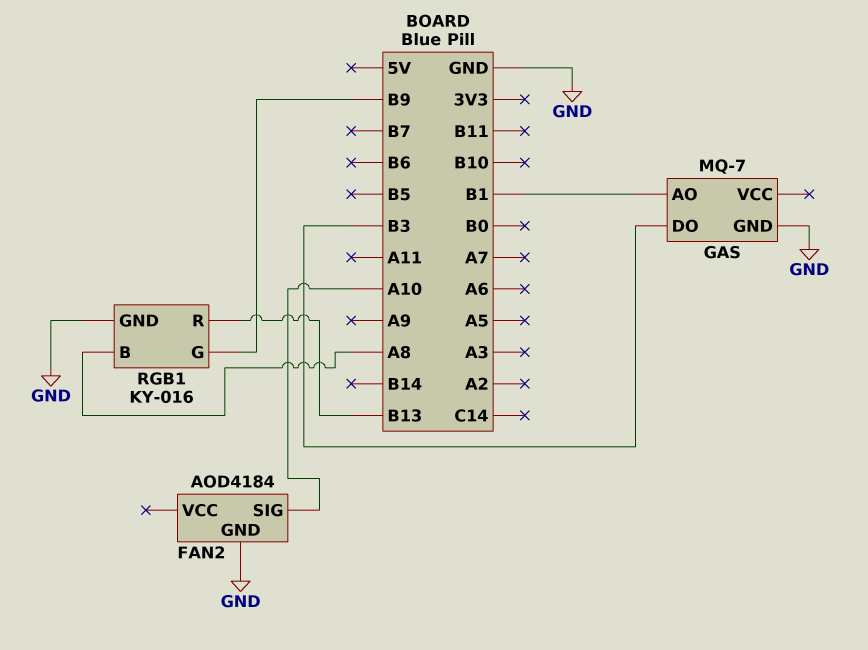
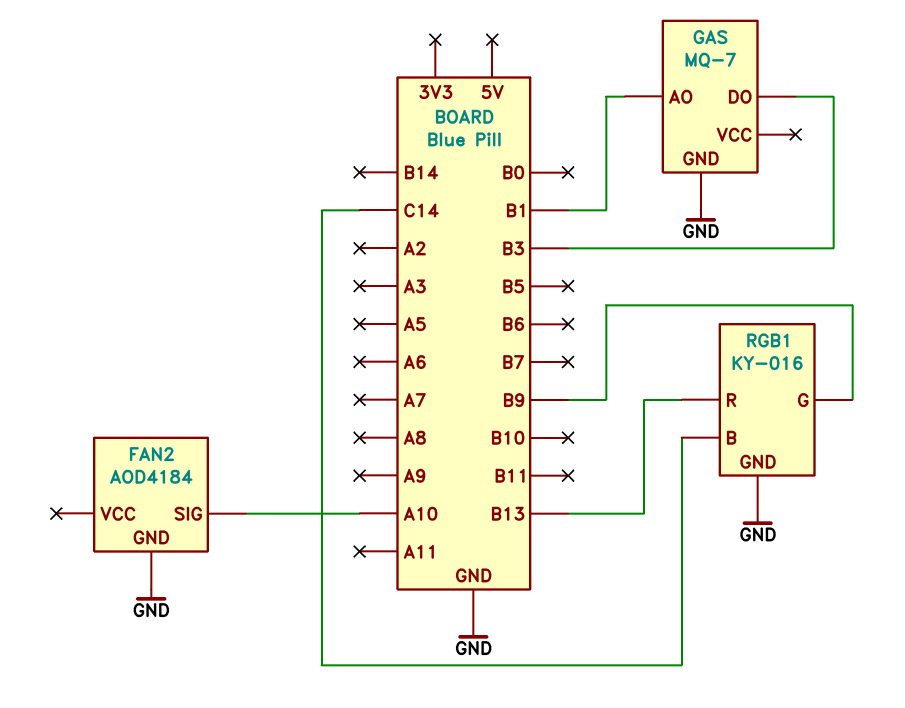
RGB1 pin B: A8 -> C14

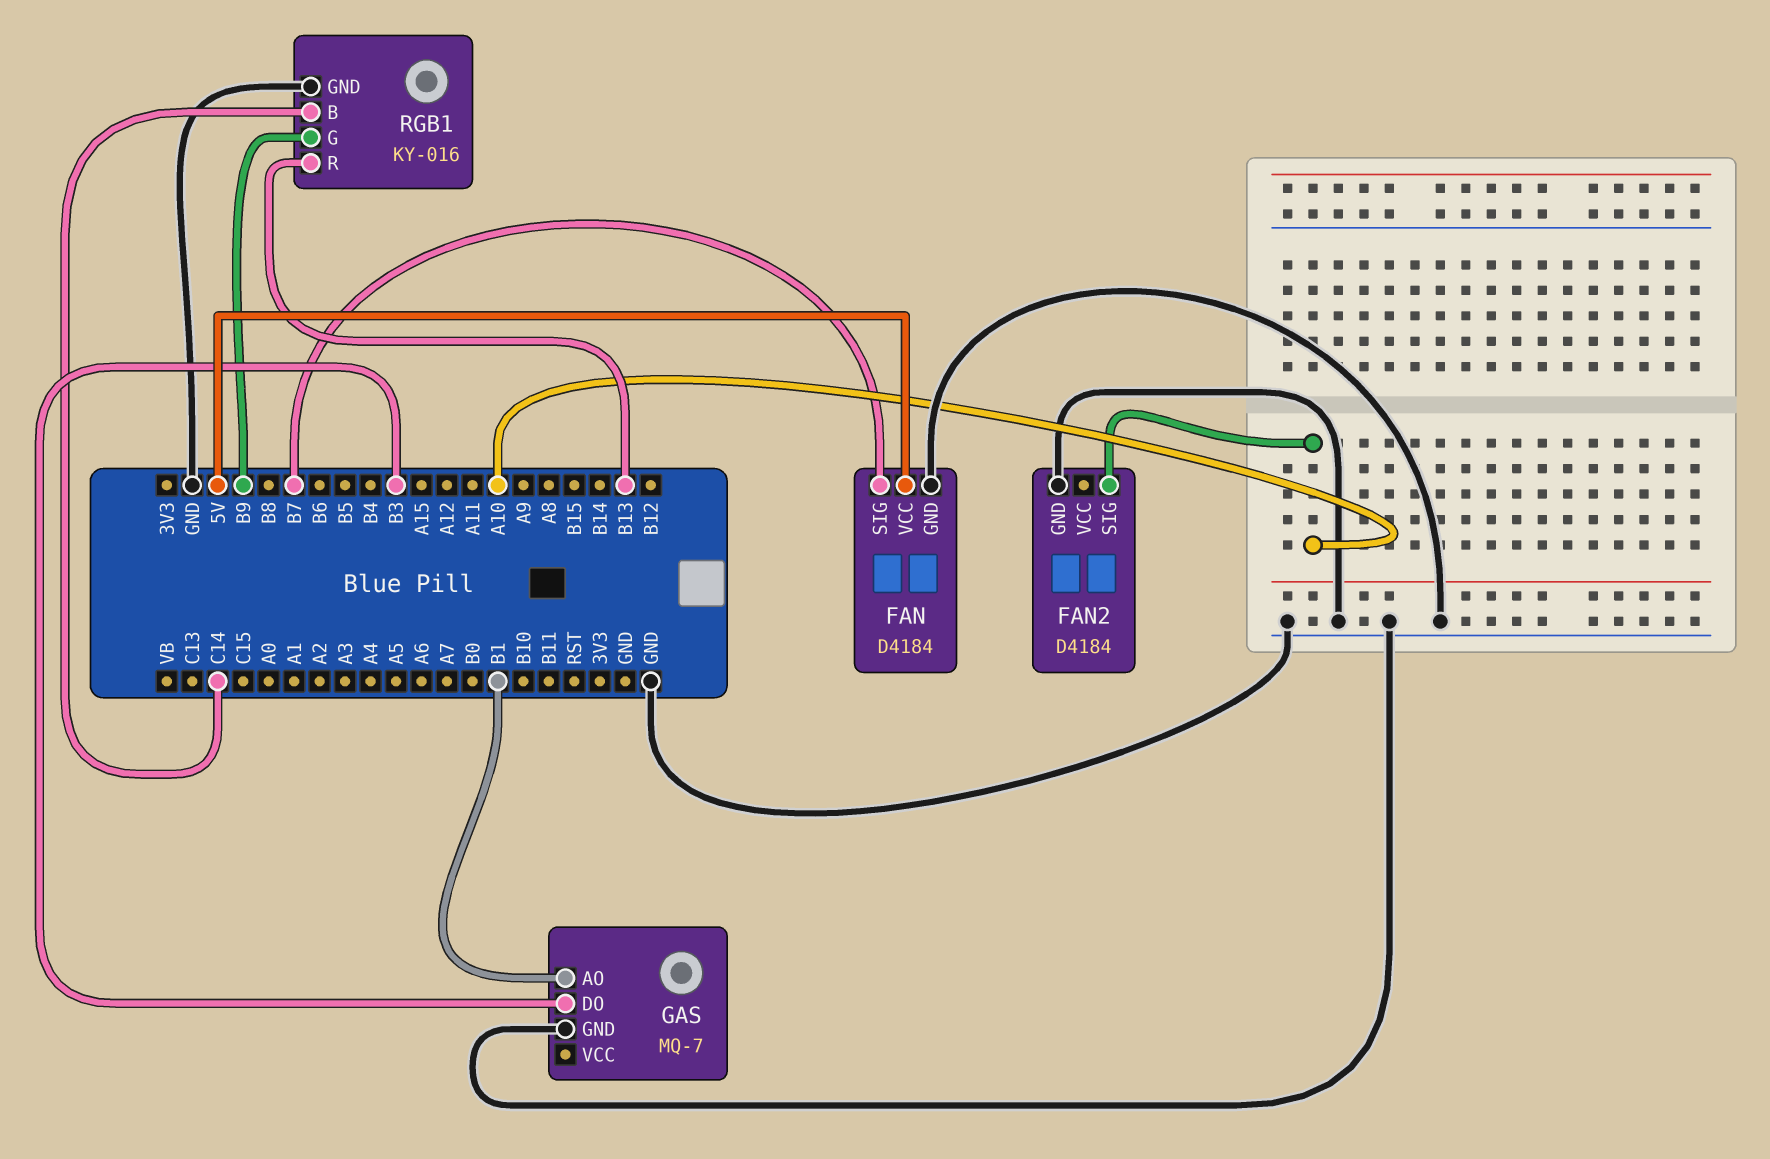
FAN: none -> D4184
FAN pin GND: none -> GND
FAN pin SIG: none -> B7
FAN pin VCC: none -> 5V
FAN2: AOD4184 -> D4184

